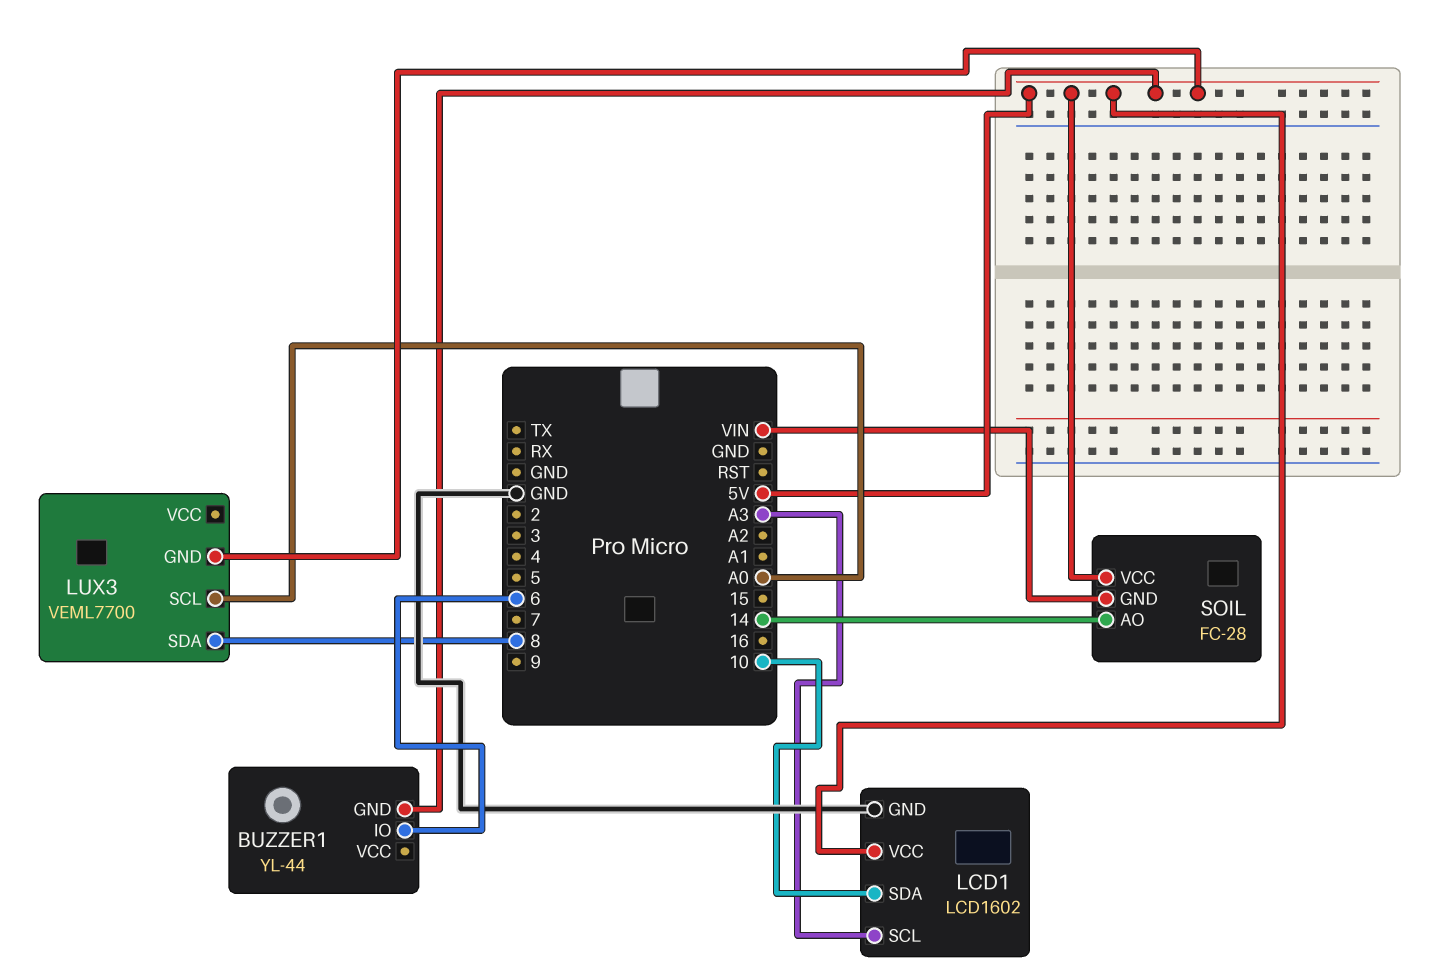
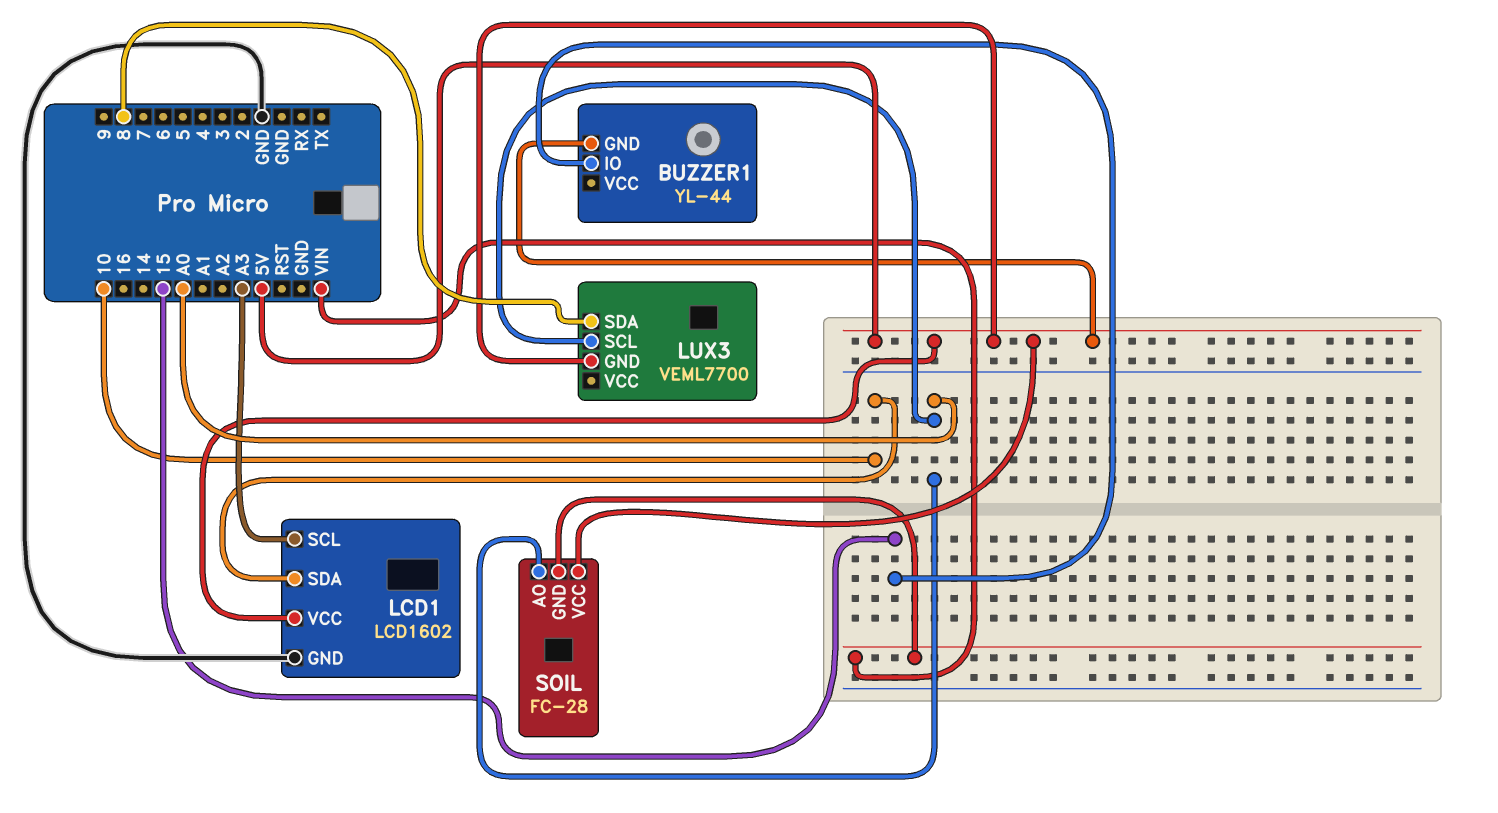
BUZZER1 pin IO: 6 -> 15
SOIL pin AO: 14 -> A0

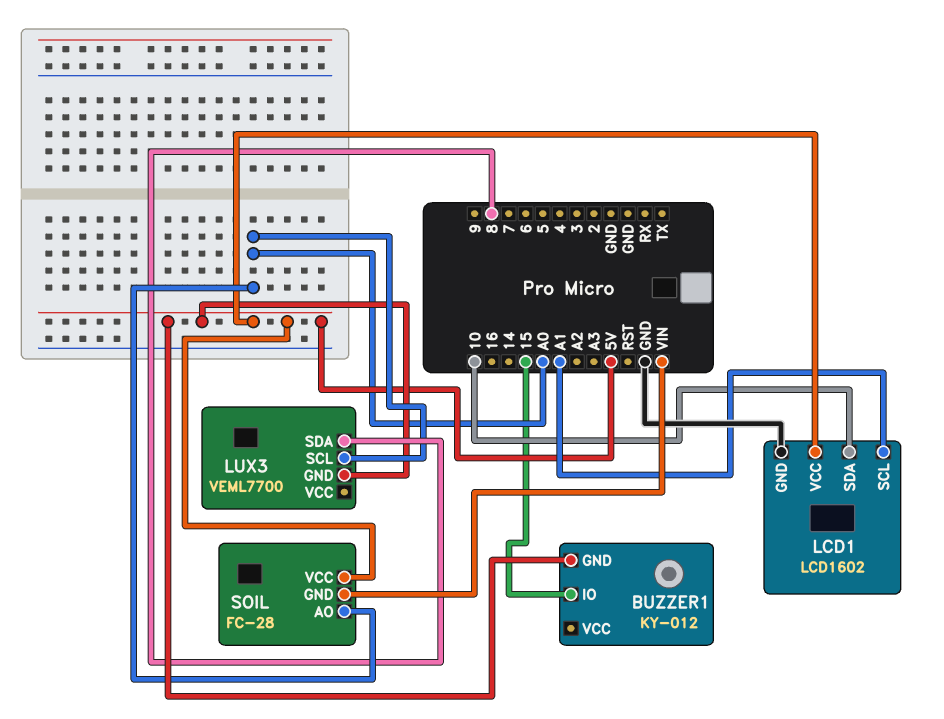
BUZZER1: YL-44 -> KY-012
LCD1 pin SCL: A3 -> A1

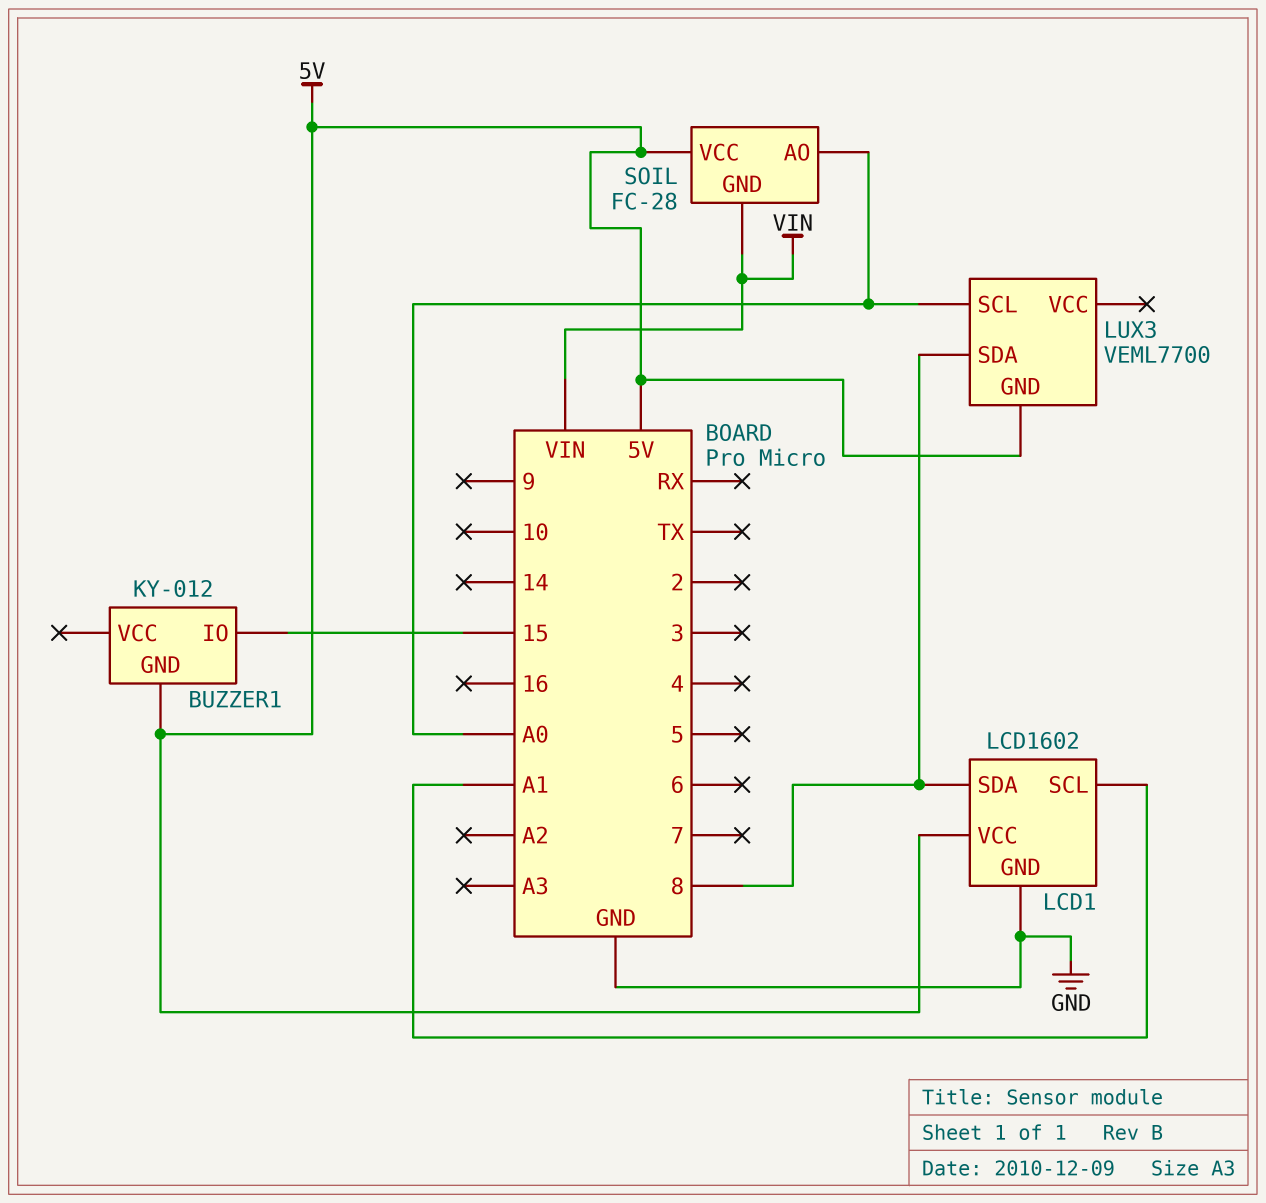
LCD1 pin SDA: 10 -> 8

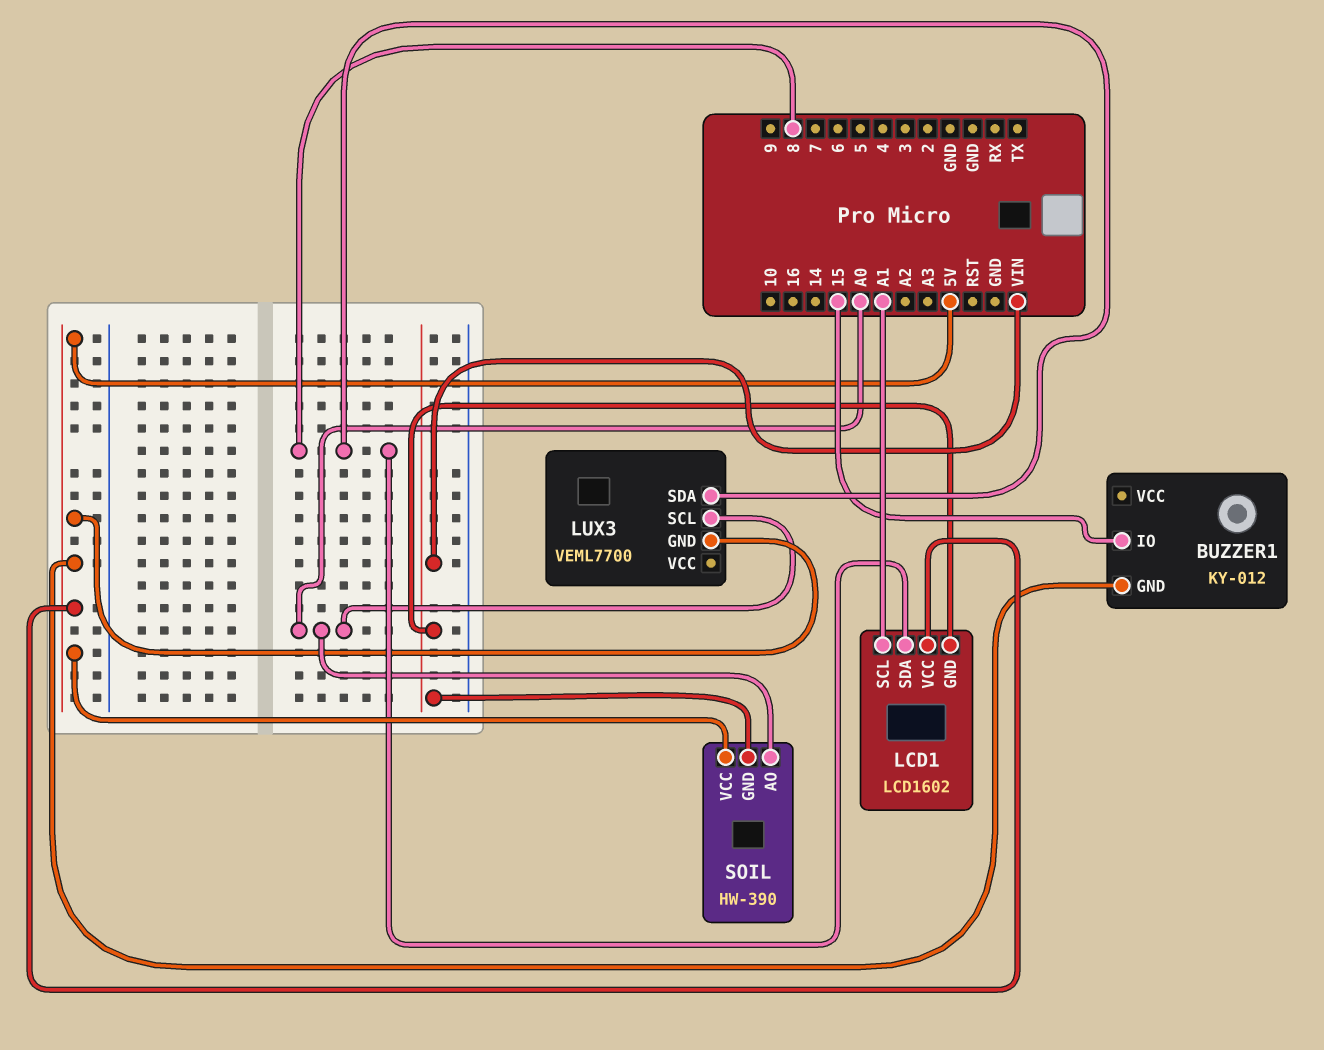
LCD1 pin GND: GND -> VIN
SOIL: FC-28 -> HW-390

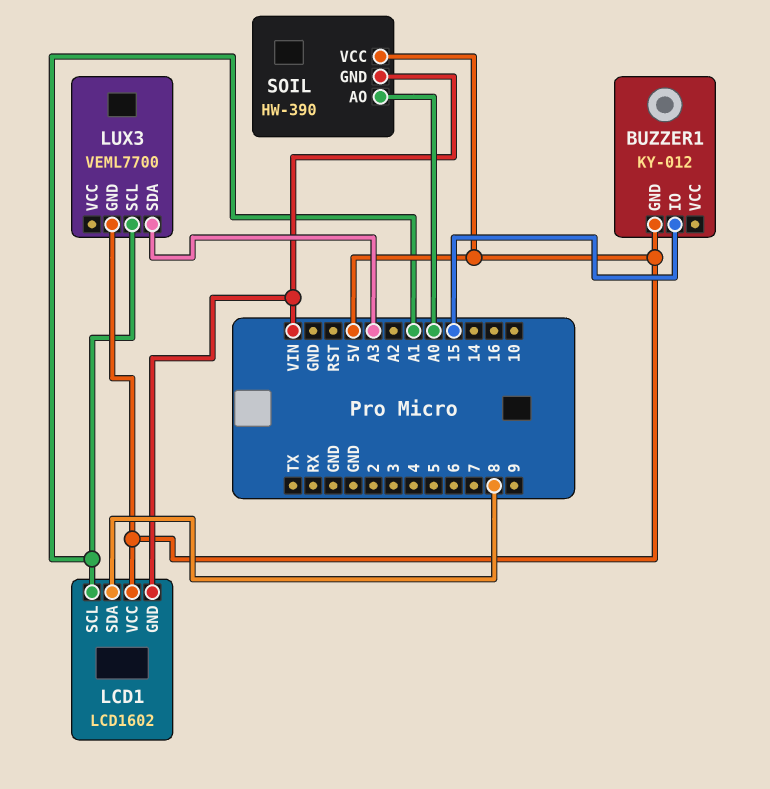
LUX3 pin SCL: A0 -> A1
LUX3 pin SDA: 8 -> A3

